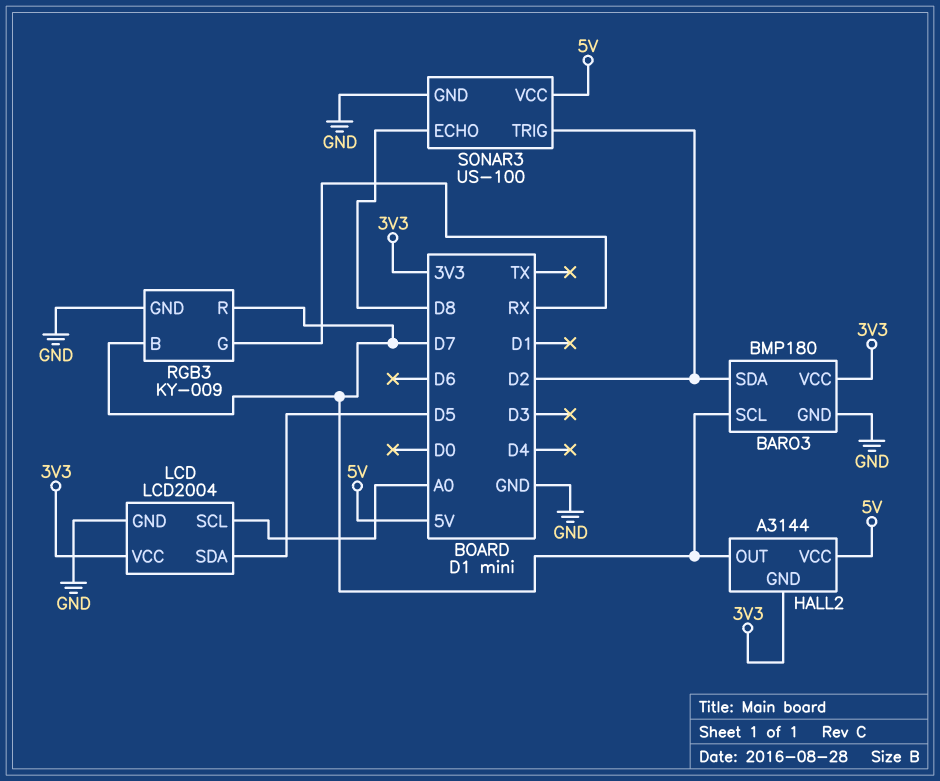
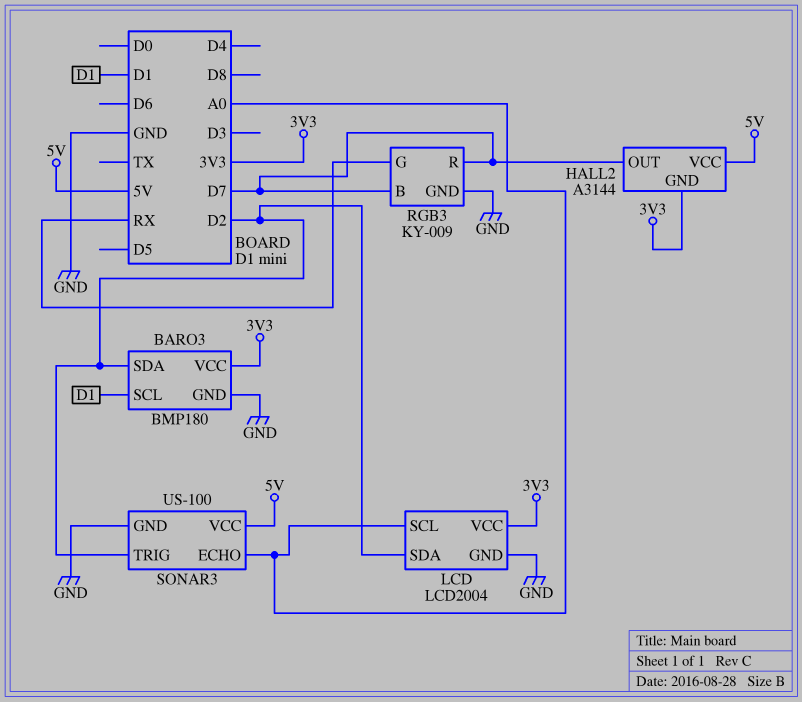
BARO3 pin SCL: D7 -> D1
LCD pin SDA: D5 -> D2
SONAR3 pin ECHO: D8 -> A0

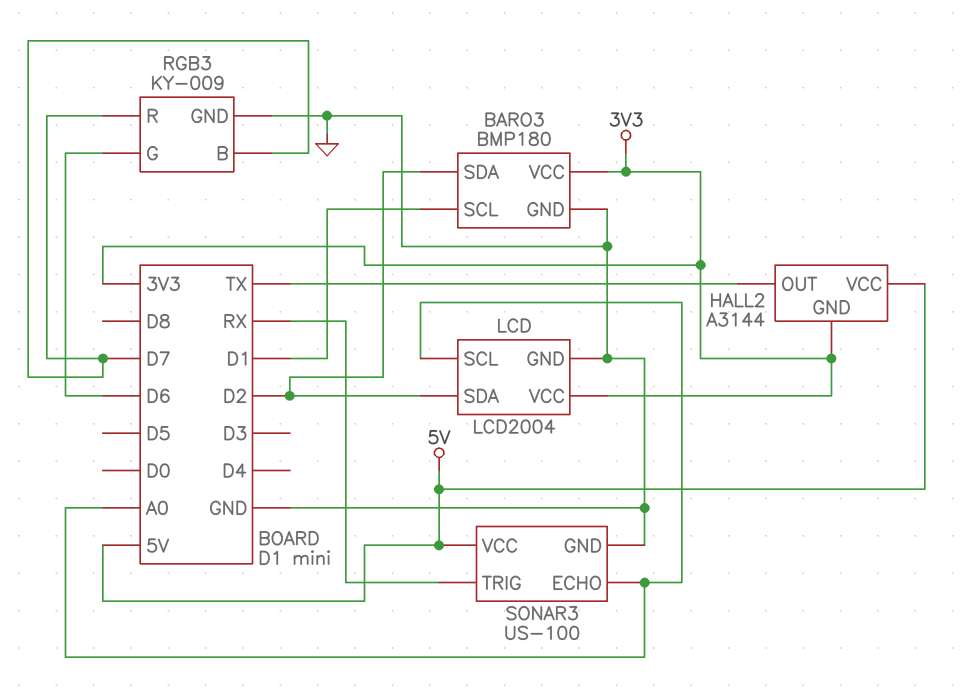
HALL2 pin OUT: D7 -> TX
RGB3 pin G: RX -> D6
SONAR3 pin TRIG: D2 -> RX

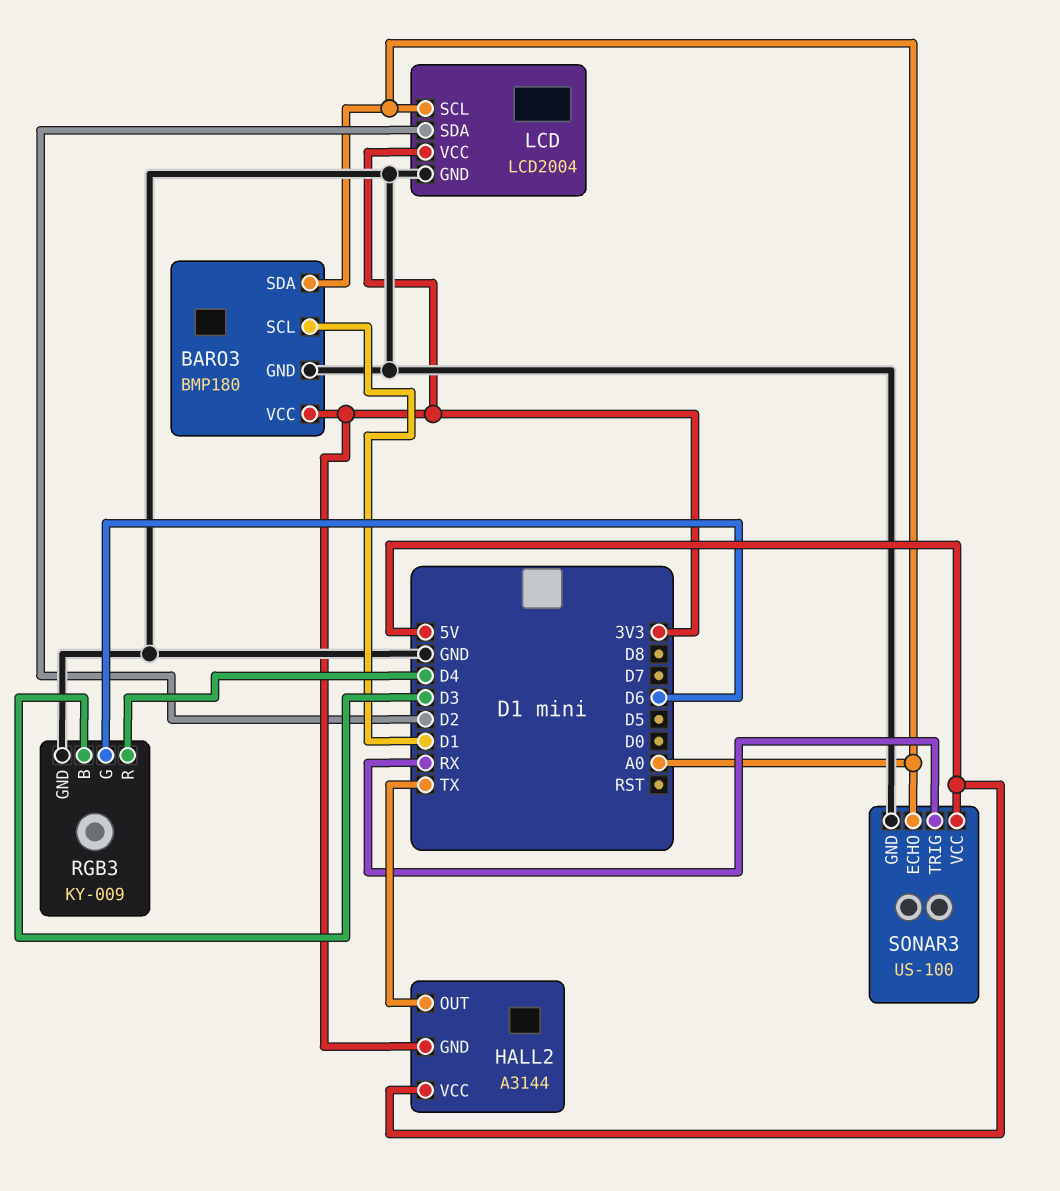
BARO3 pin SDA: D2 -> A0
RGB3 pin B: D7 -> D3
RGB3 pin R: D7 -> D4

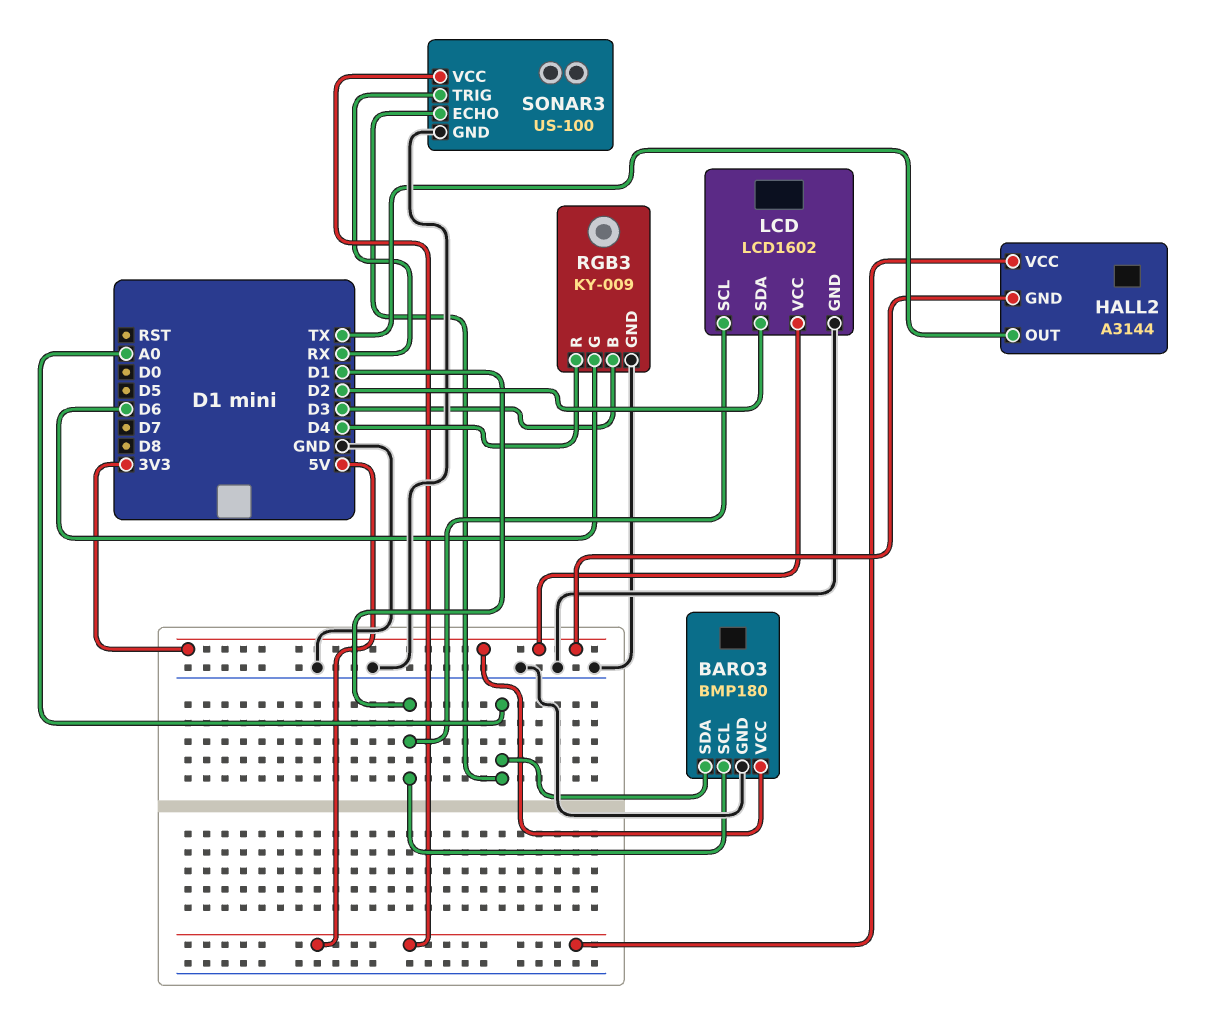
LCD: LCD2004 -> LCD1602
LCD pin SCL: A0 -> D1

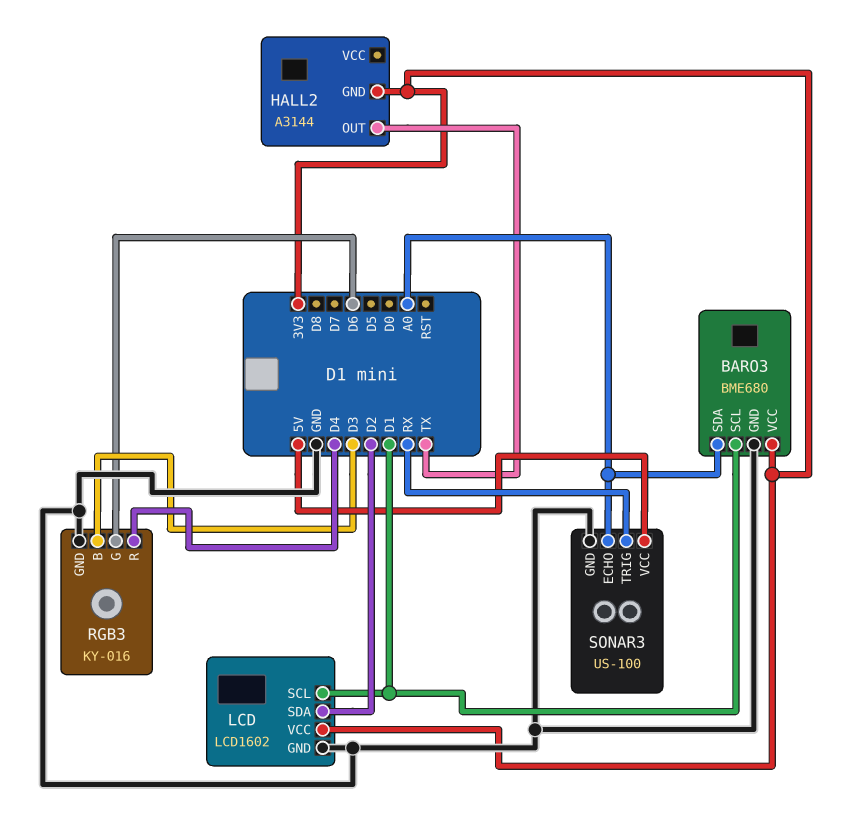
BARO3: BMP180 -> BME680
HALL2 pin VCC: 5V -> none
RGB3: KY-009 -> KY-016

